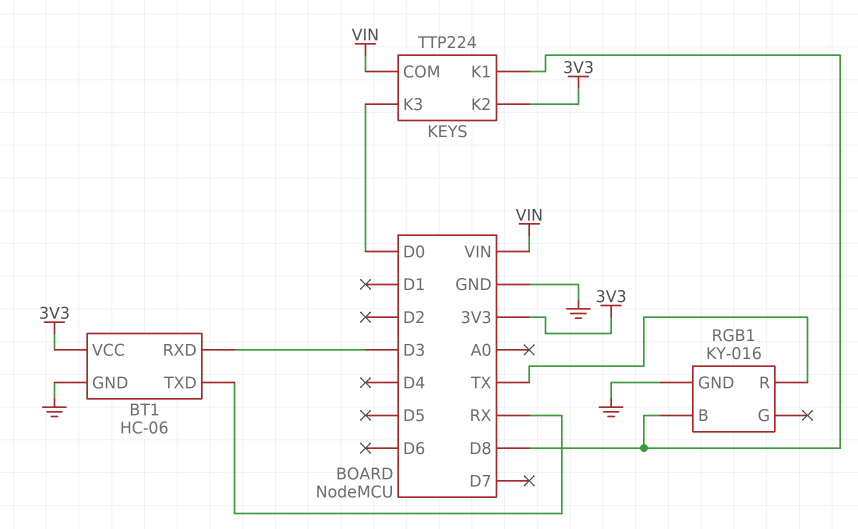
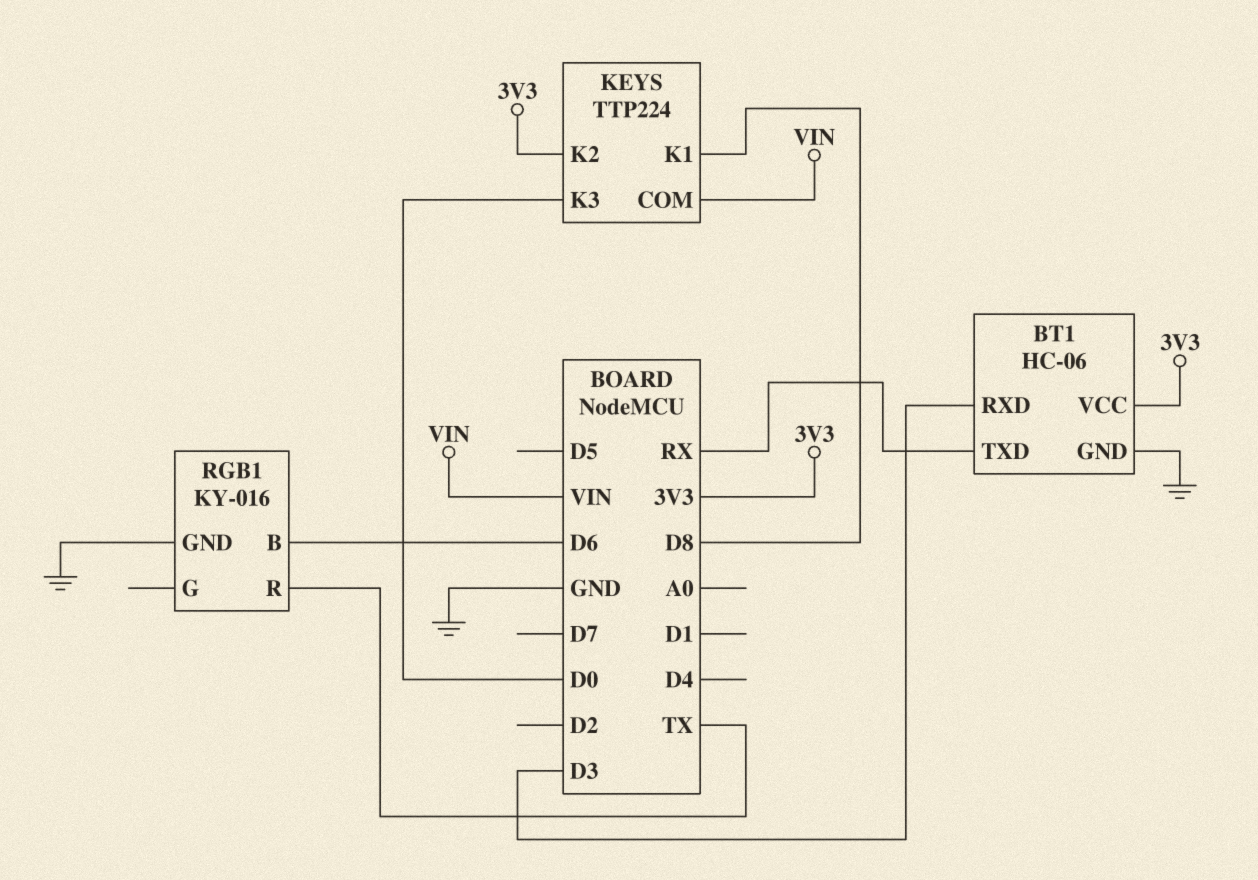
RGB1 pin B: D8 -> D6

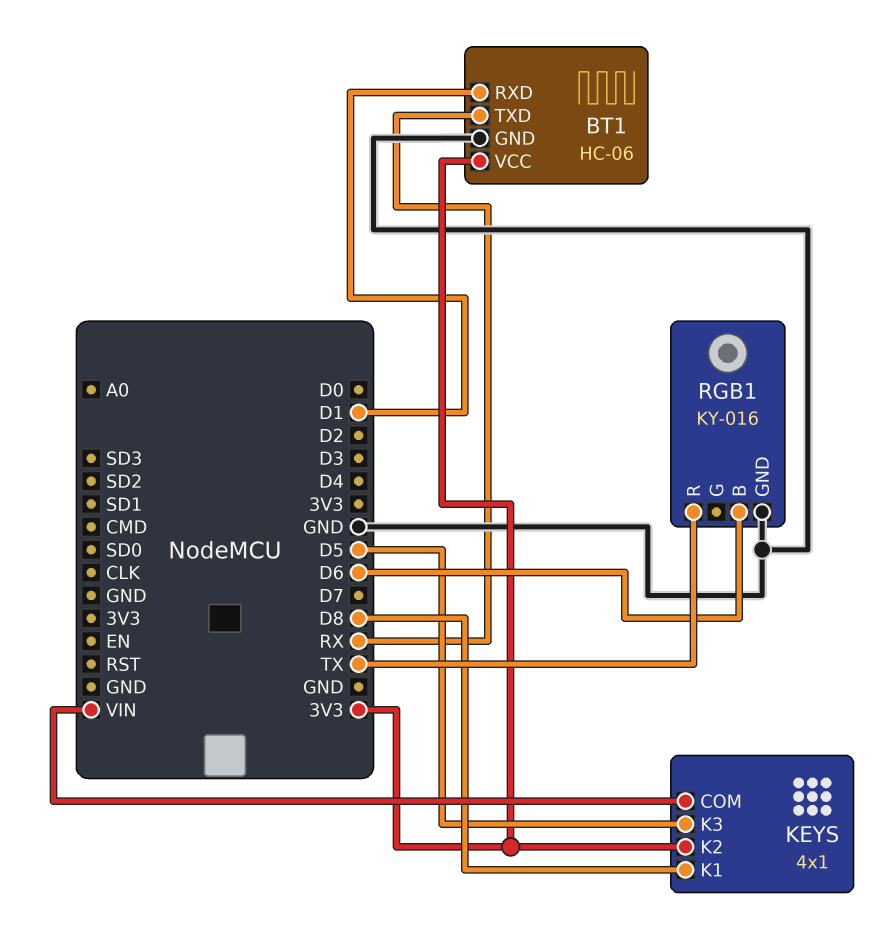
BT1 pin RXD: D3 -> D1
KEYS: TTP224 -> 4x1
KEYS pin K3: D0 -> D5

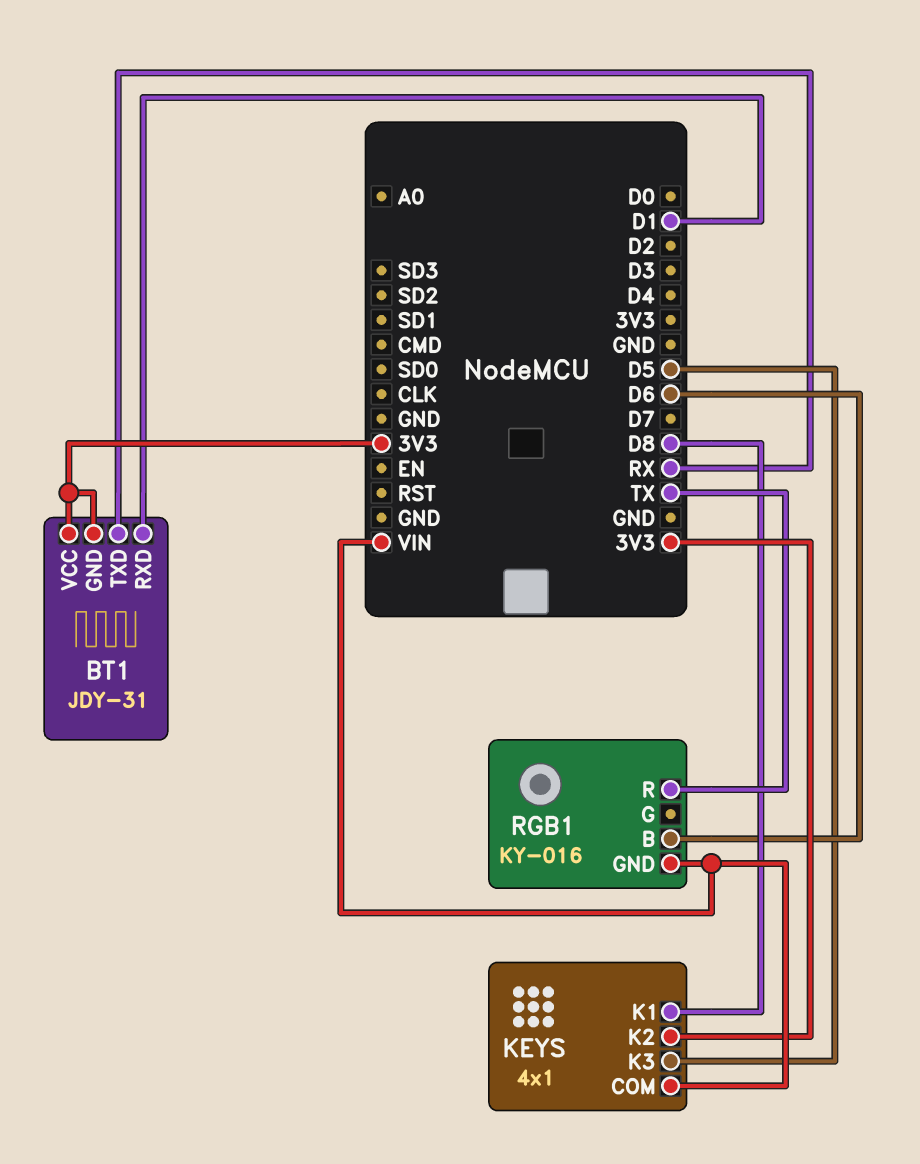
BT1: HC-06 -> JDY-31
BT1 pin GND: GND -> 3V3
RGB1 pin GND: GND -> VIN

